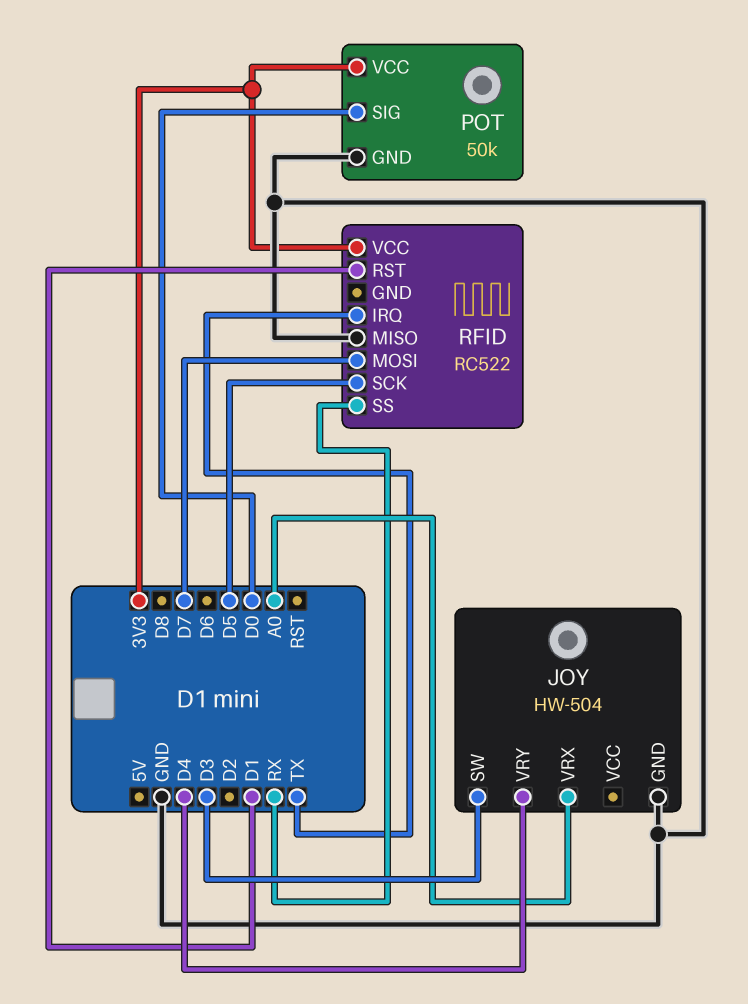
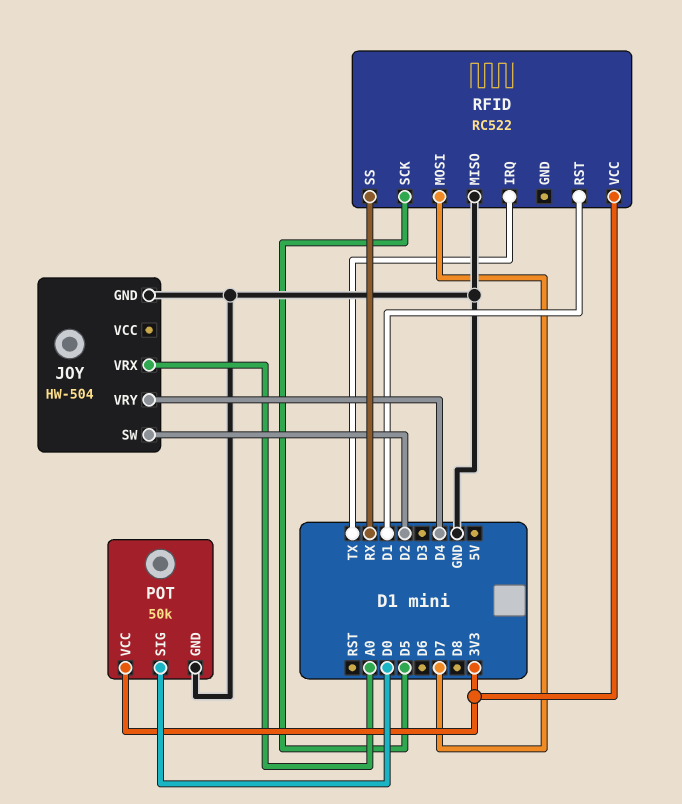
JOY pin SW: D3 -> D2

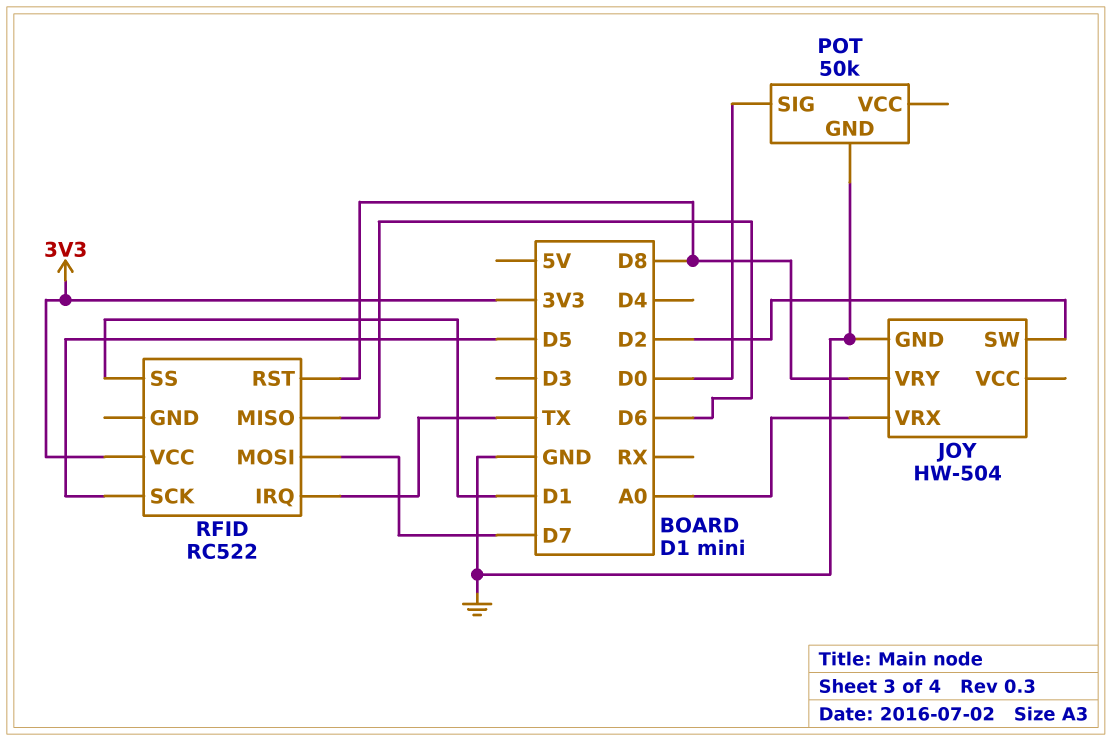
JOY pin VRY: D4 -> D8
POT pin VCC: 3V3 -> none
RFID pin MISO: GND -> D6
RFID pin RST: D1 -> D8
RFID pin SS: RX -> D1

